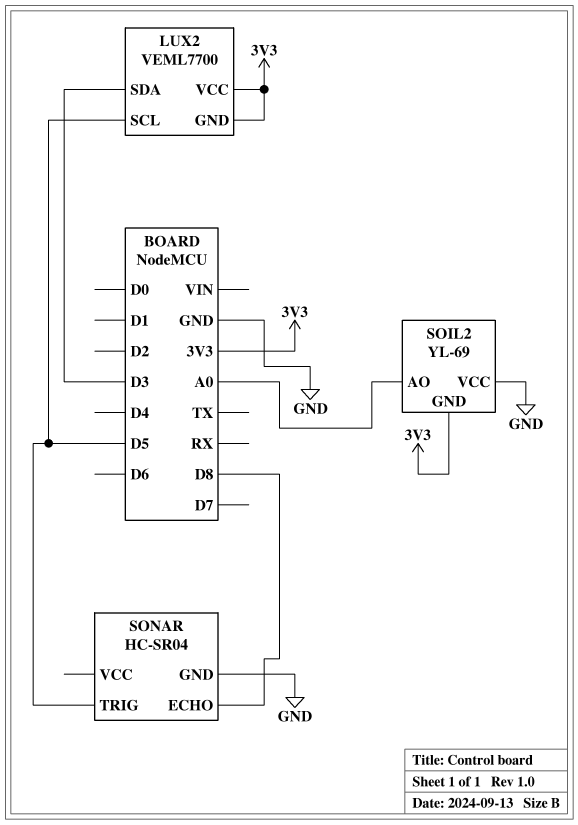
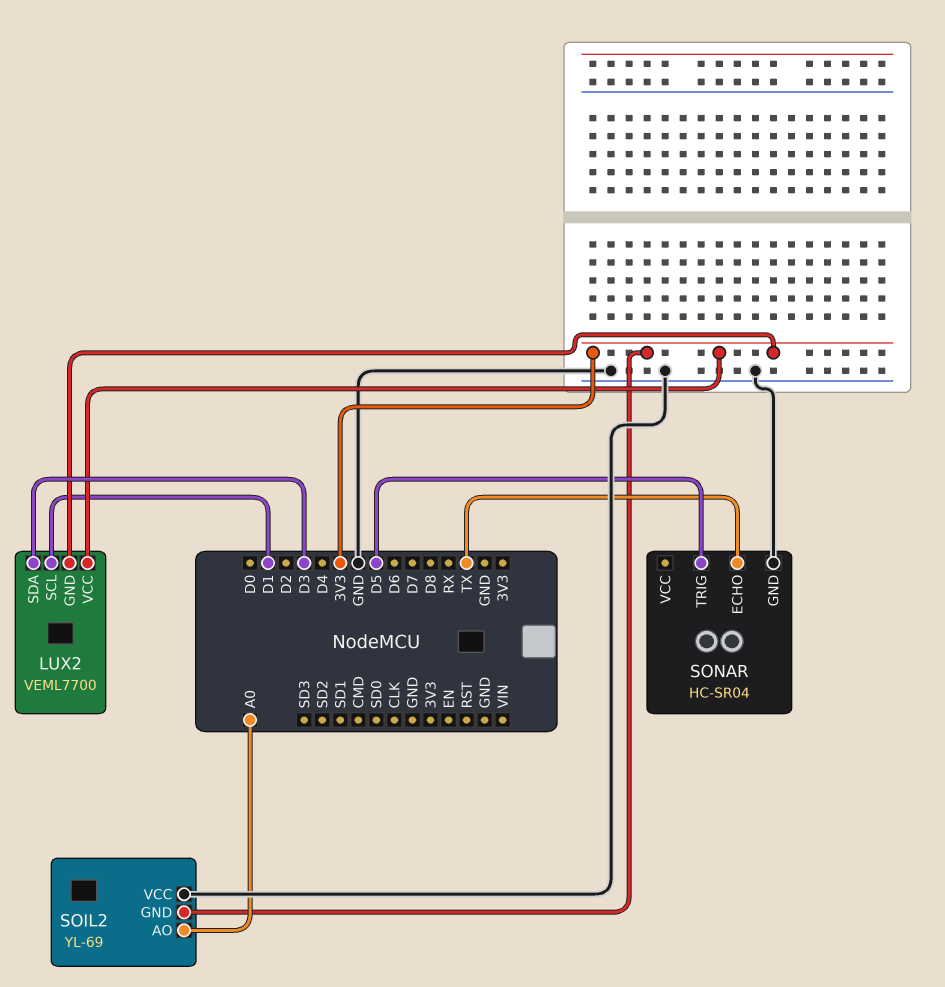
LUX2 pin SCL: D5 -> D1
SONAR pin ECHO: D8 -> TX

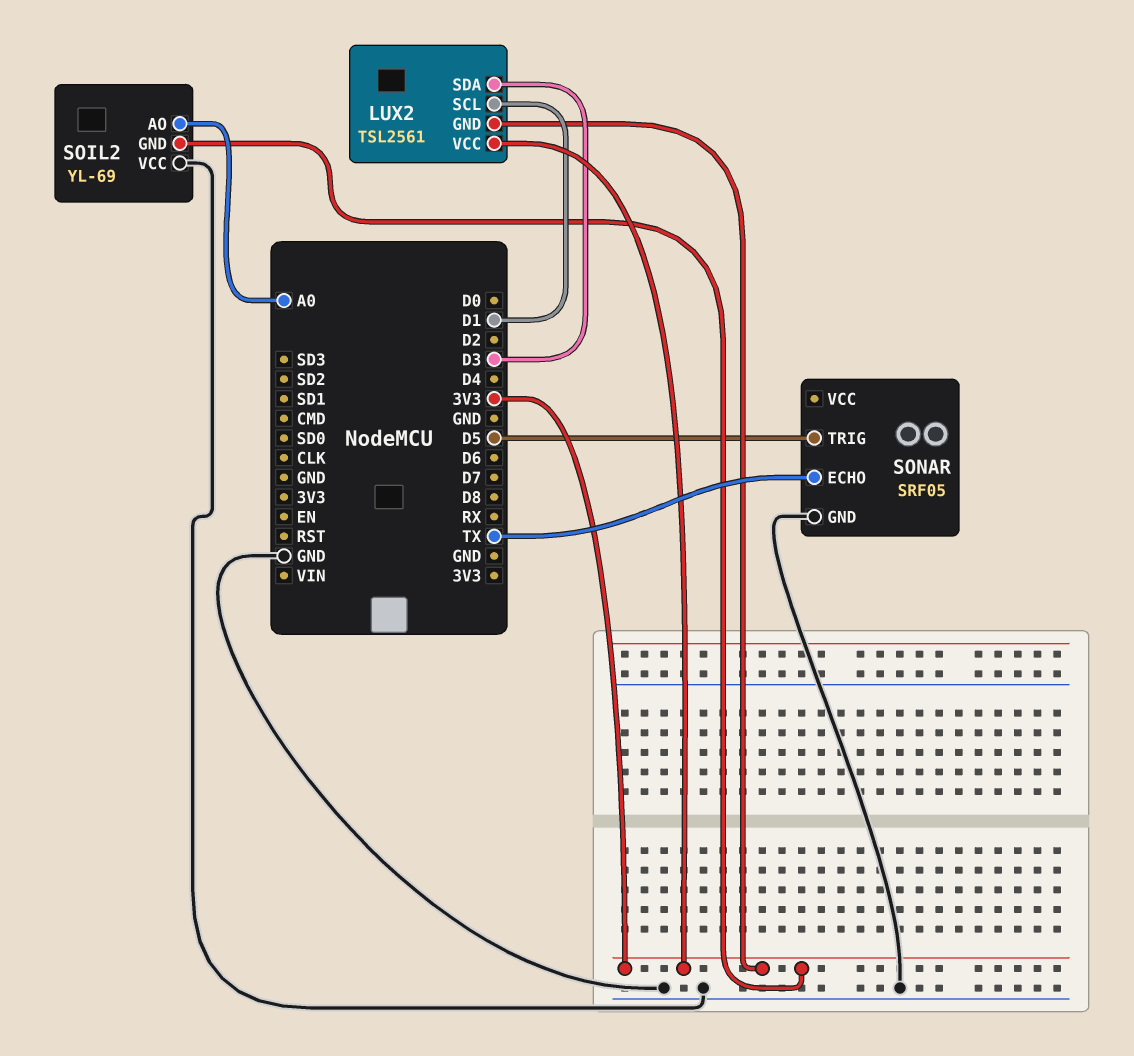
LUX2: VEML7700 -> TSL2561
SONAR: HC-SR04 -> SRF05

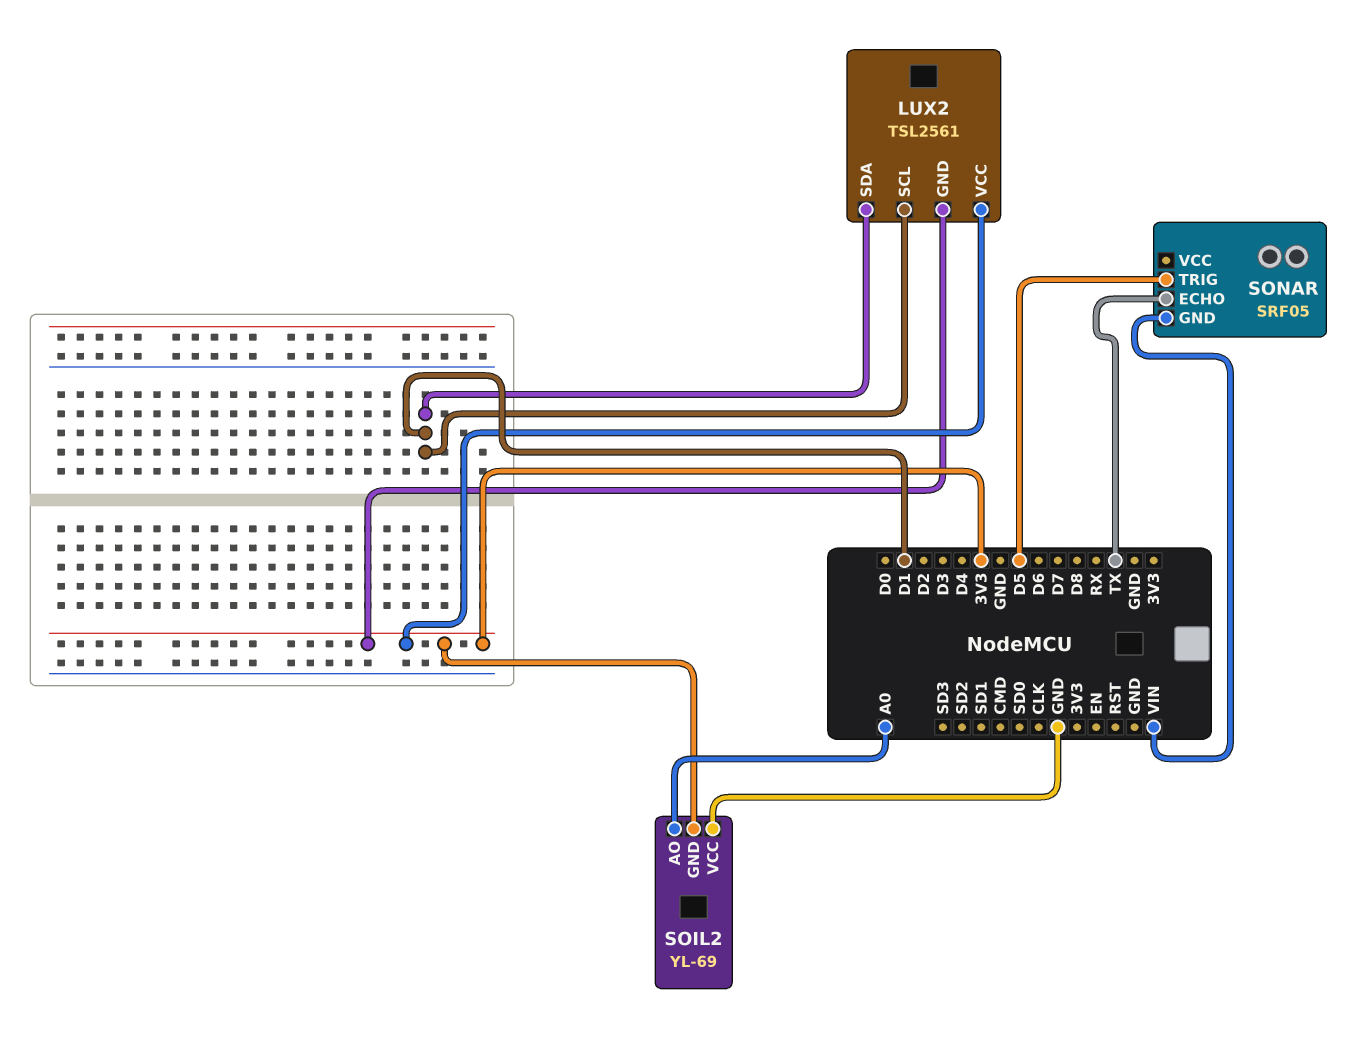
LUX2 pin SDA: D3 -> D1
SONAR pin GND: GND -> VIN

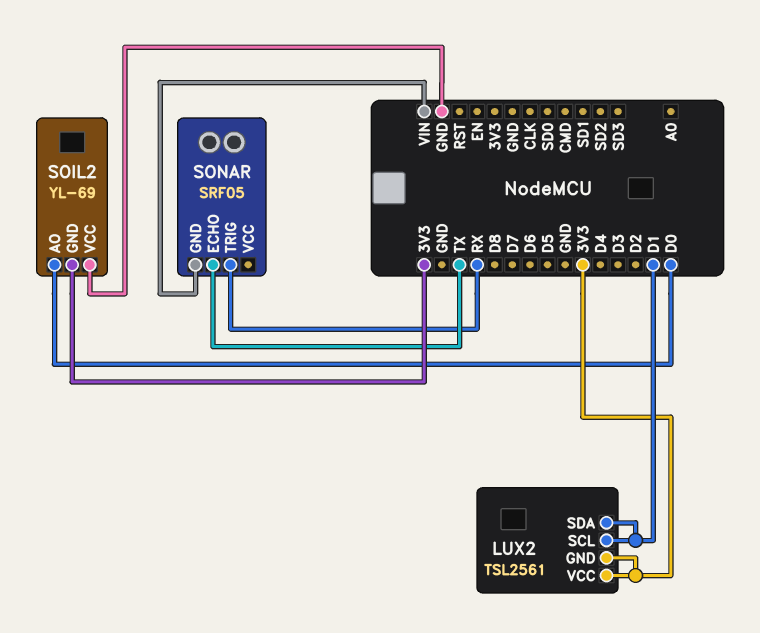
SOIL2 pin AO: A0 -> D0
SONAR pin TRIG: D5 -> RX

